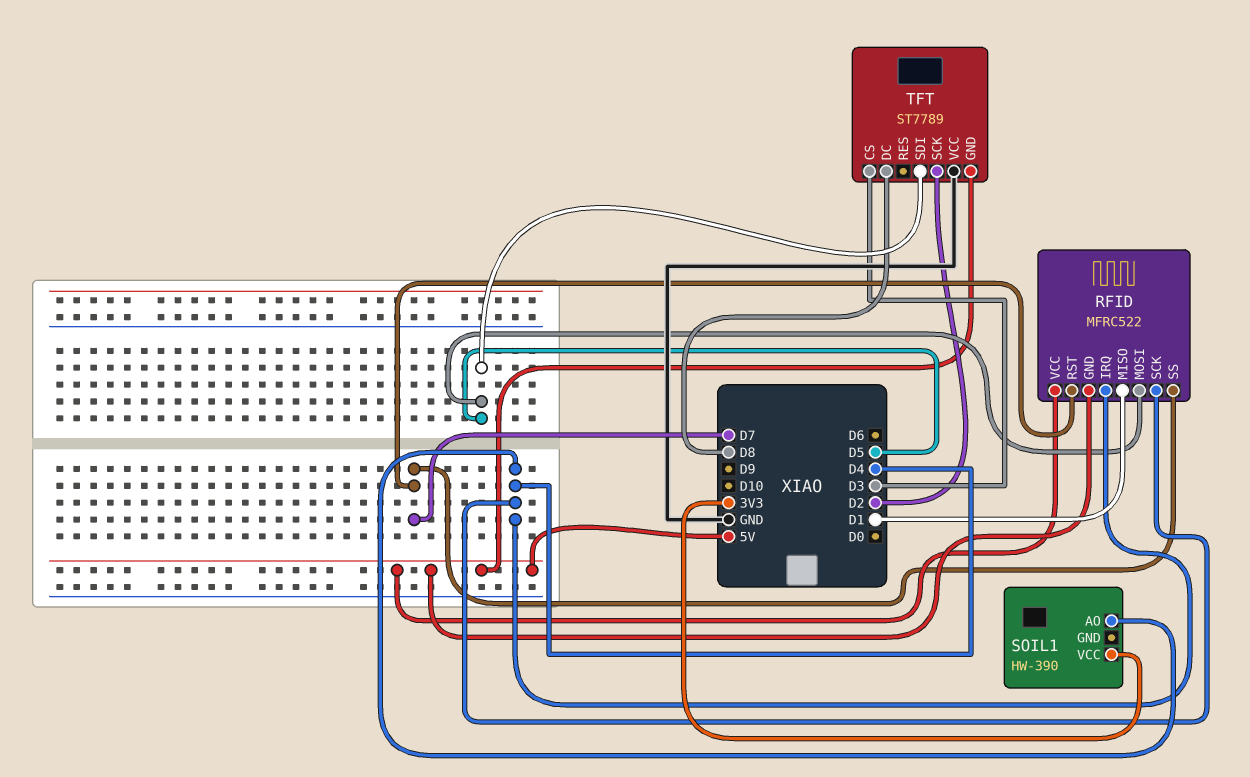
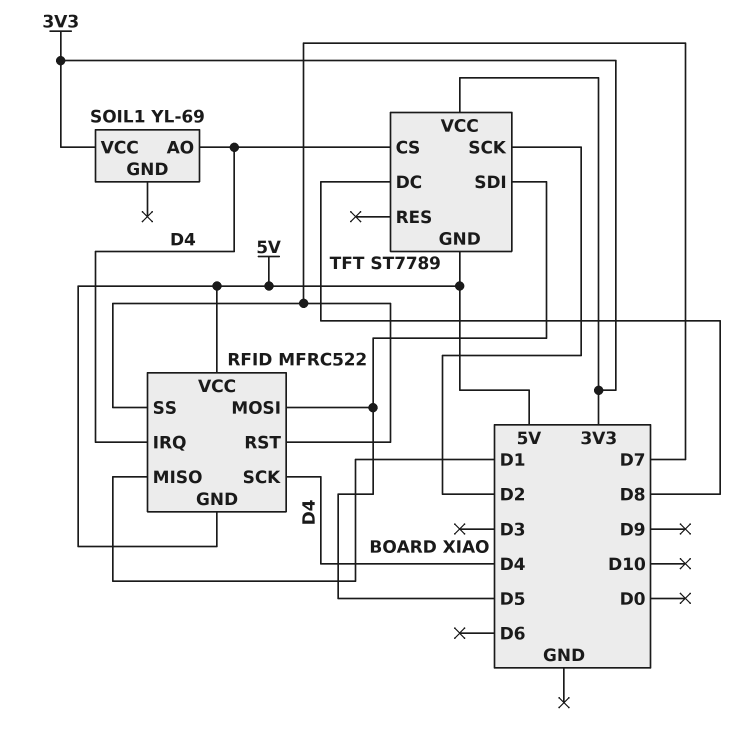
SOIL1: HW-390 -> YL-69
TFT pin CS: D3 -> D4
TFT pin VCC: GND -> 3V3

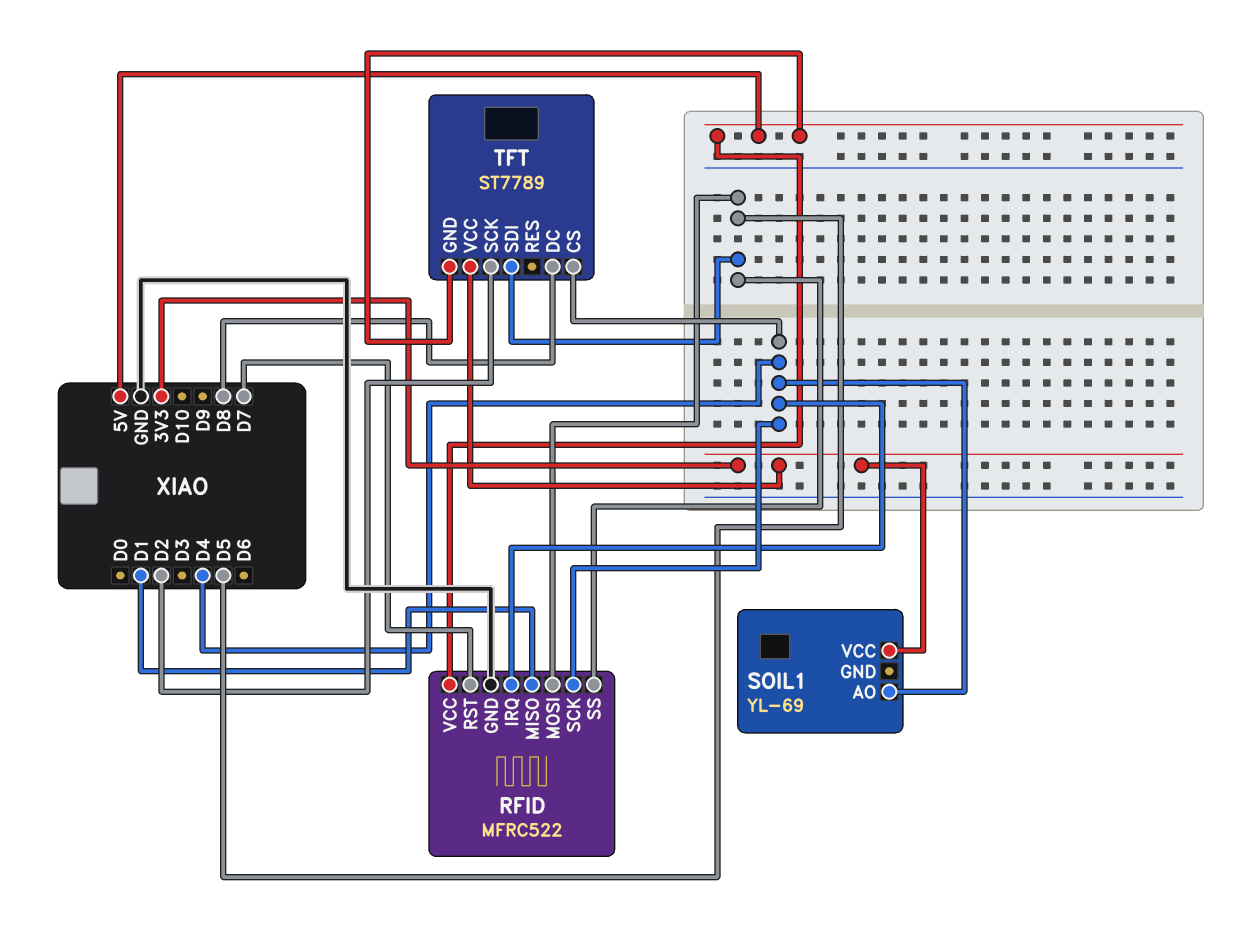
RFID pin GND: 5V -> GND
RFID pin SS: D7 -> D5

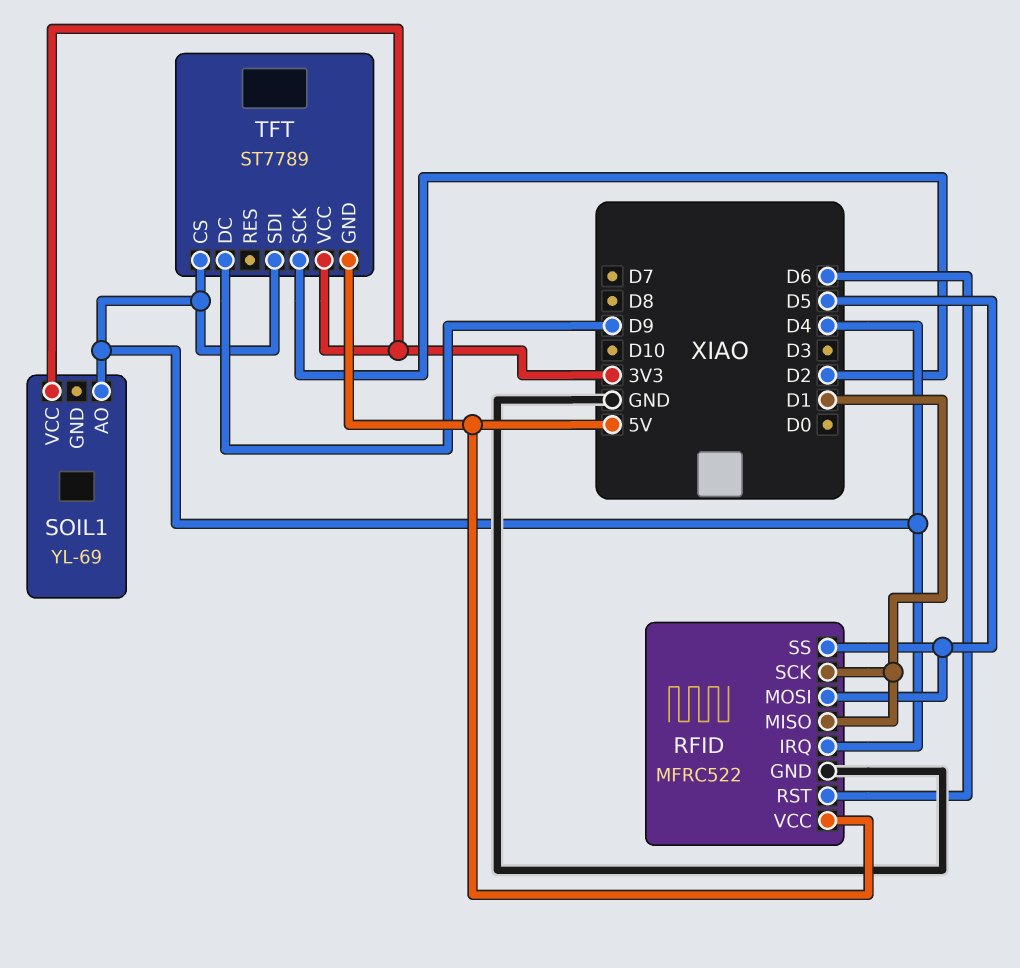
RFID pin RST: D7 -> D6
RFID pin SCK: D4 -> D1
TFT pin DC: D8 -> D9
TFT pin SDI: D5 -> D4

